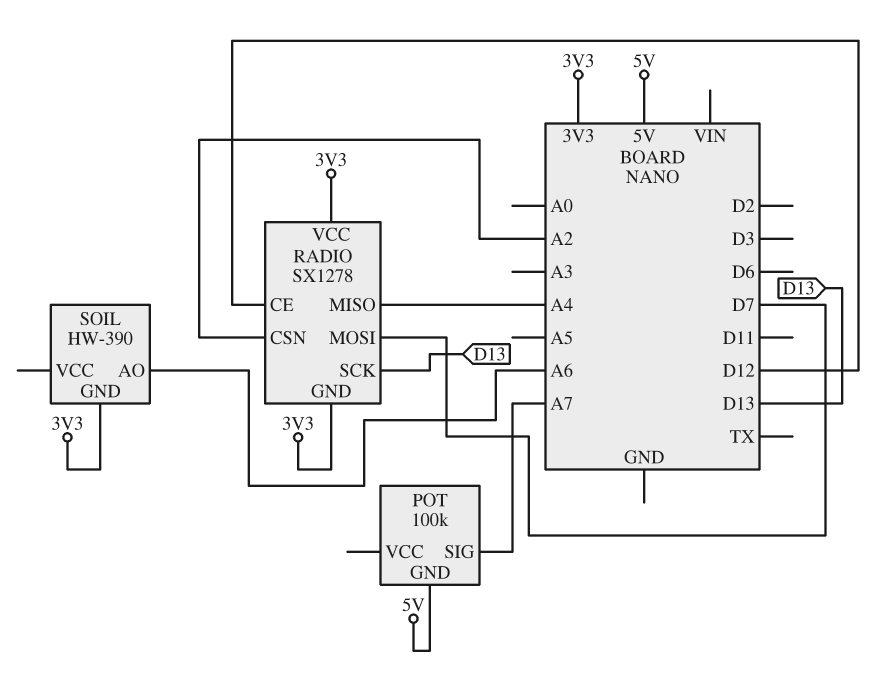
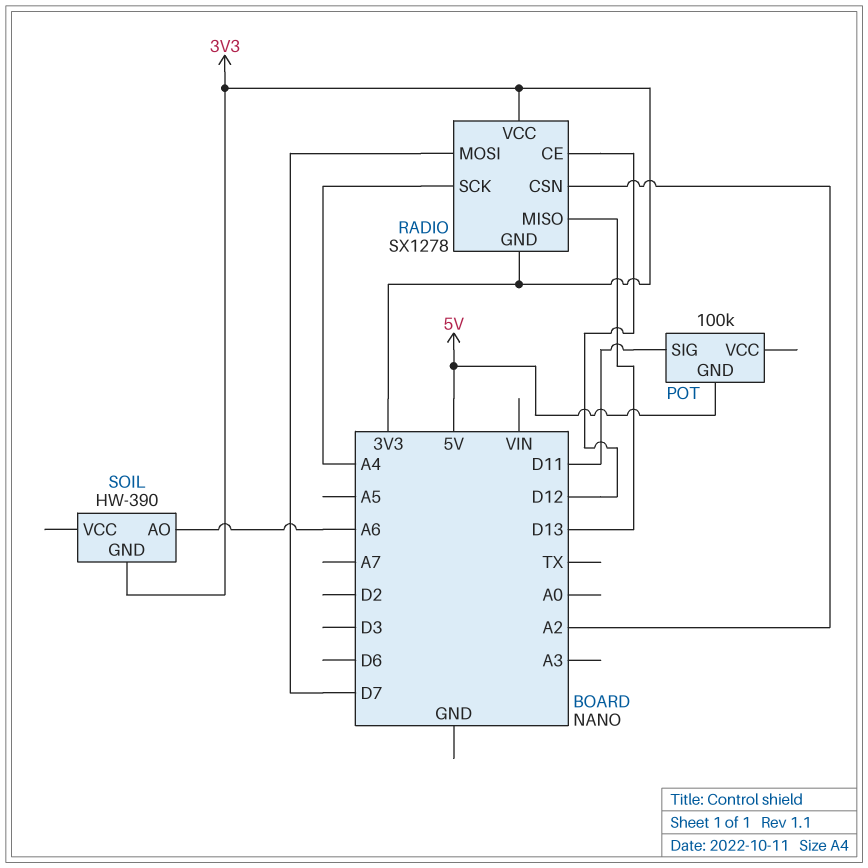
POT pin SIG: A7 -> D11
RADIO pin MISO: A4 -> D13
RADIO pin SCK: D13 -> A4

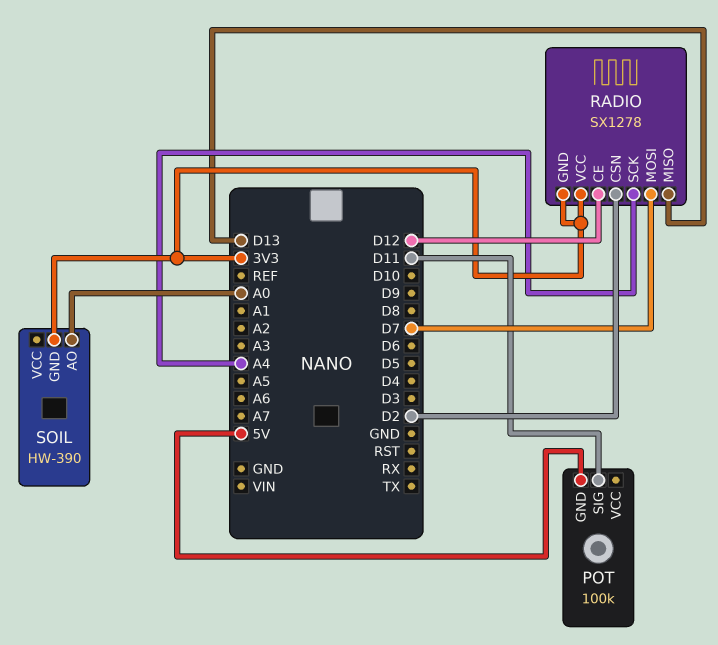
RADIO pin CSN: A2 -> D2
SOIL pin AO: A6 -> A0

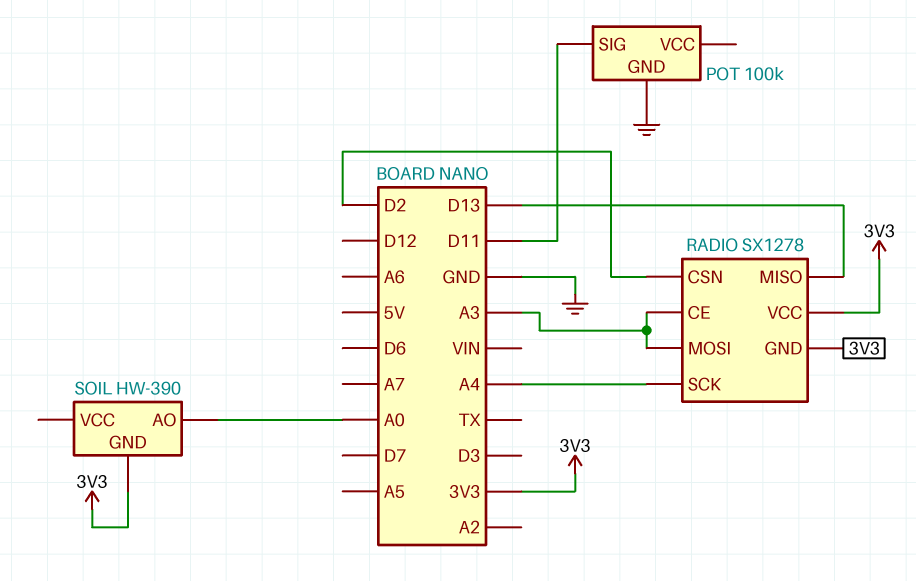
POT pin GND: 5V -> GND
RADIO pin CE: D12 -> A3
RADIO pin MOSI: D7 -> A3

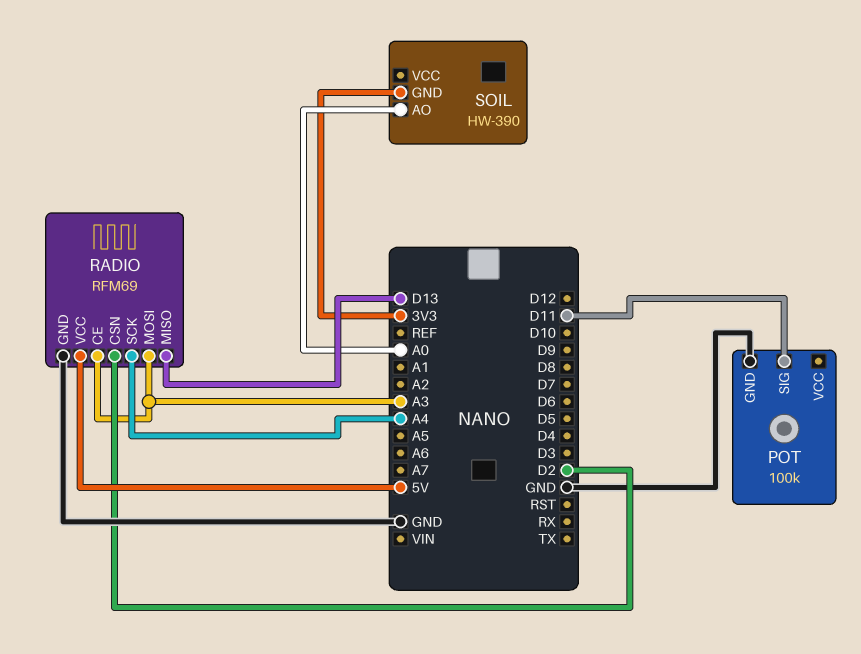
RADIO: SX1278 -> RFM69
RADIO pin GND: 3V3 -> GND
RADIO pin VCC: 3V3 -> 5V

